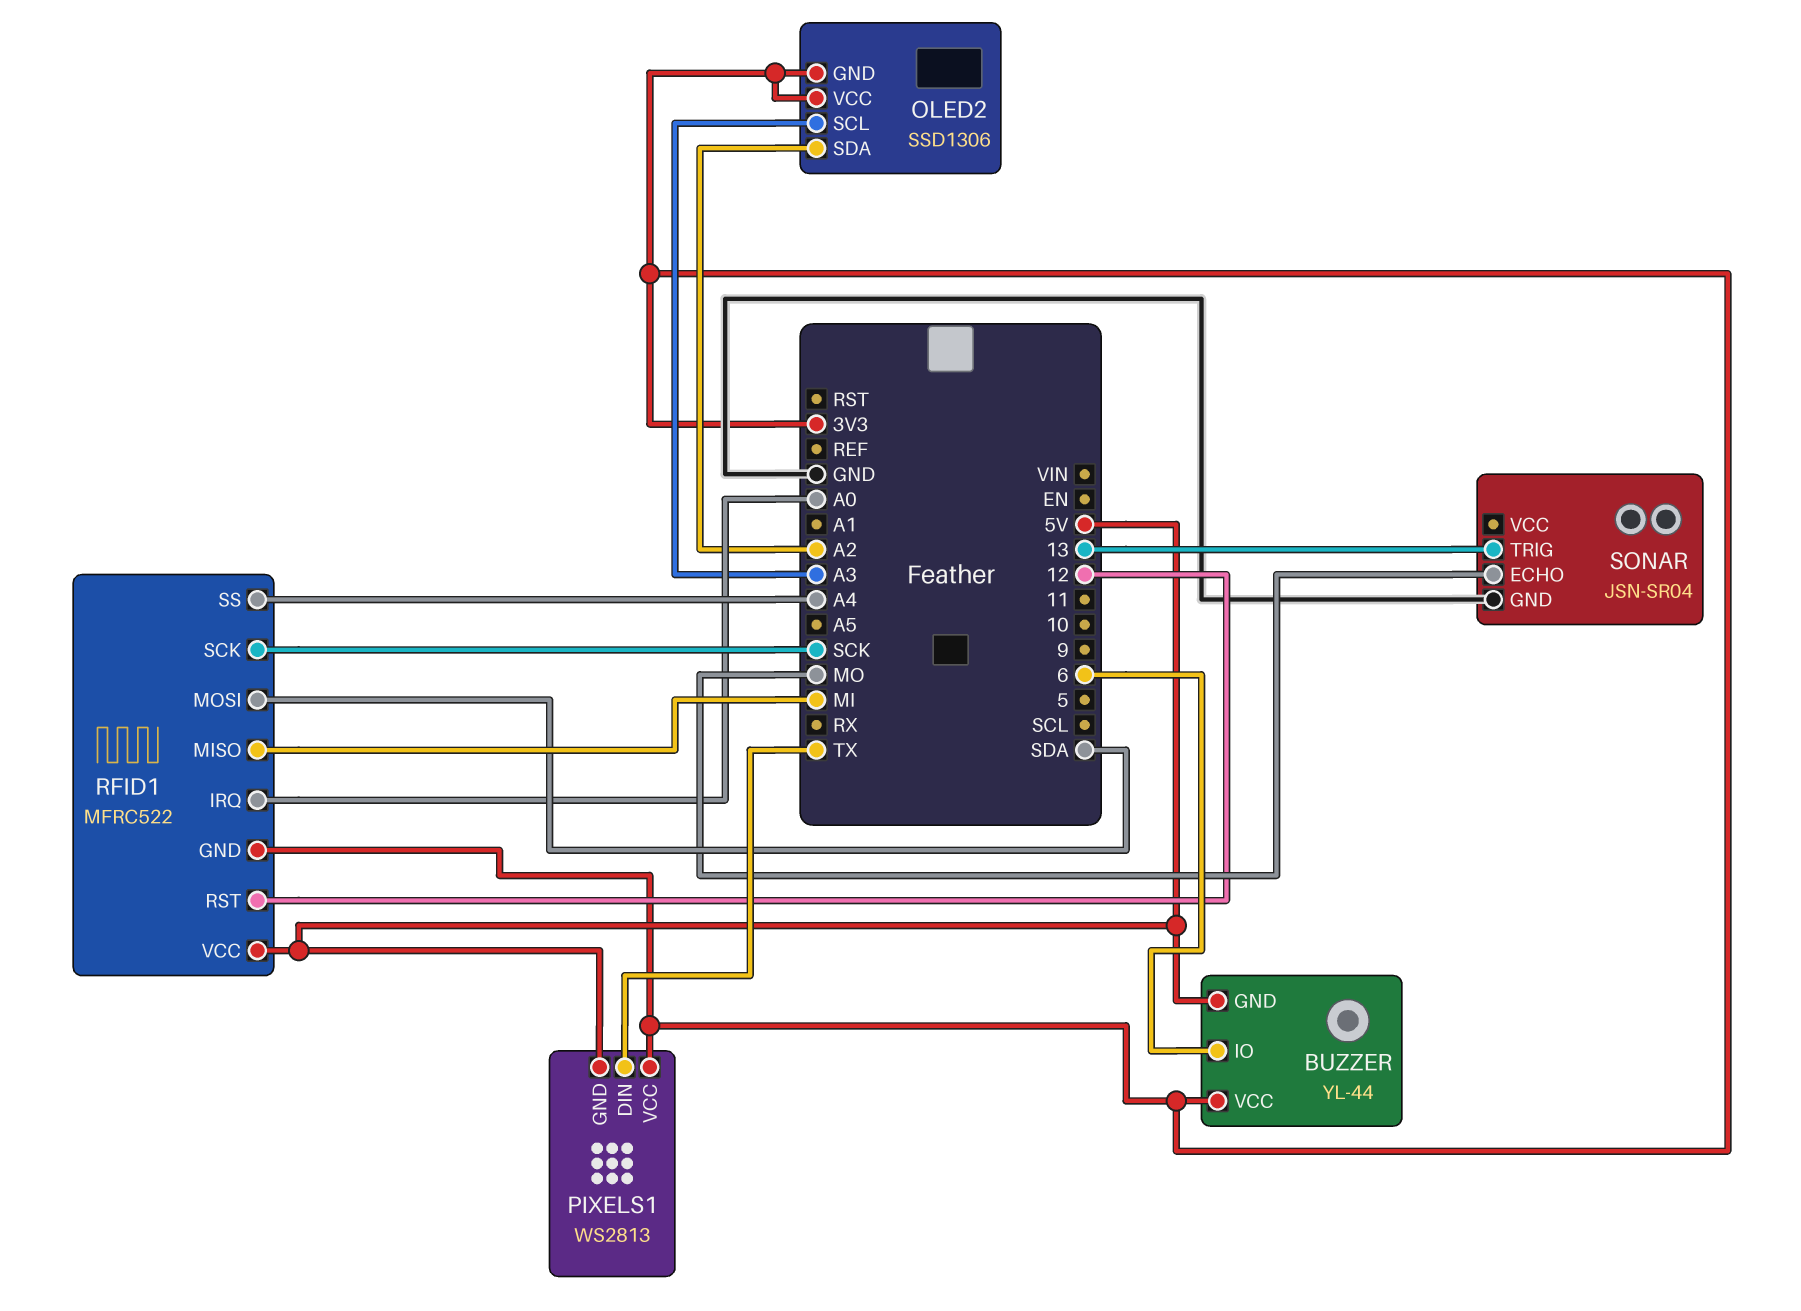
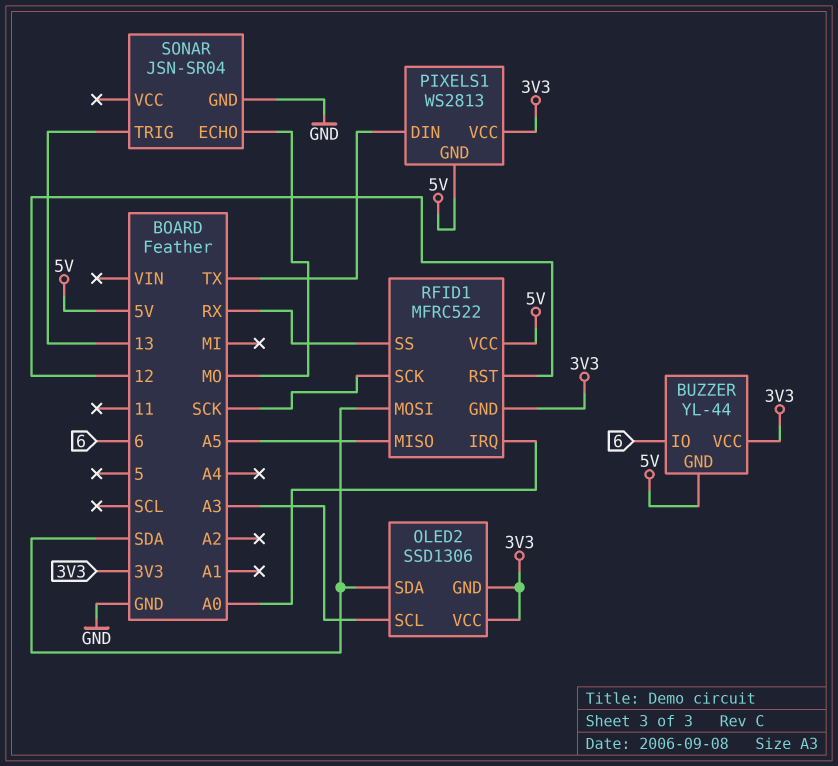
OLED2 pin SDA: A2 -> SDA
RFID1 pin MISO: MI -> A5
RFID1 pin SS: A4 -> RX

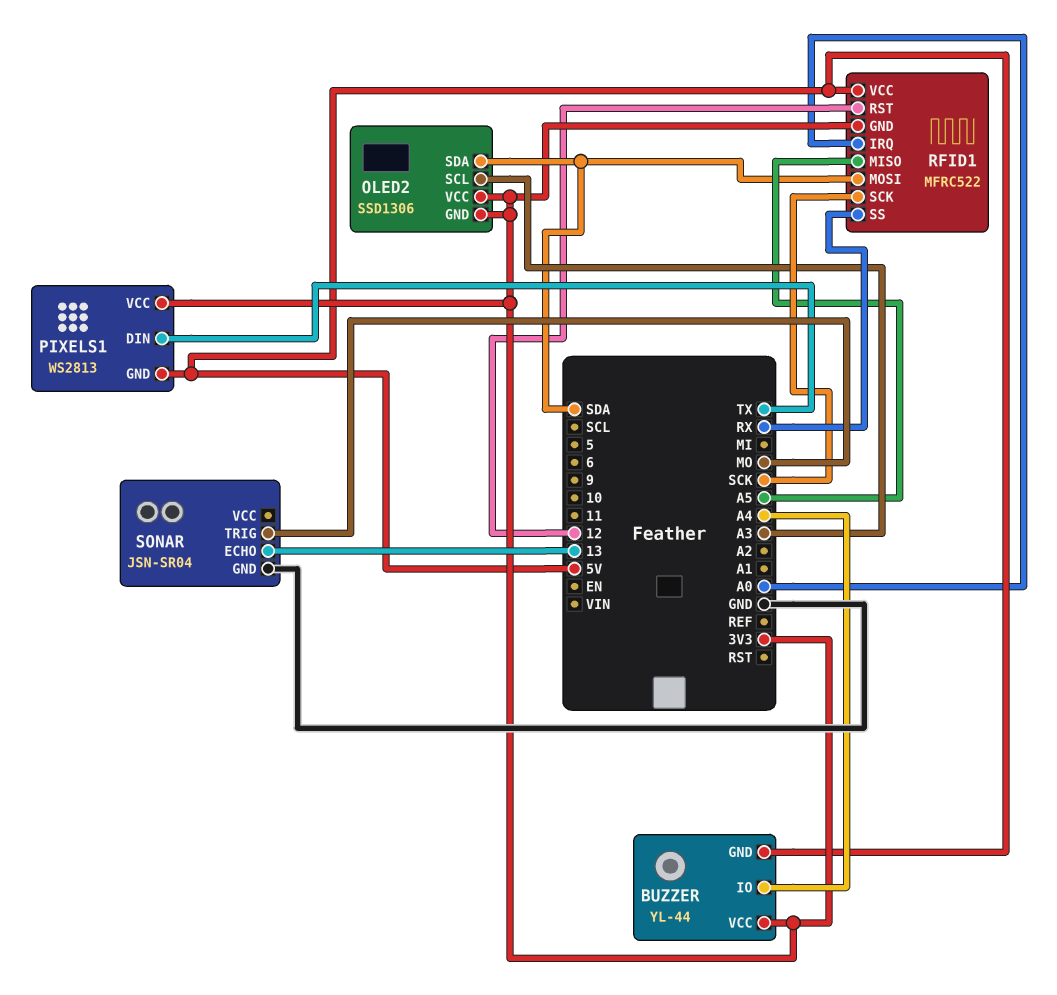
BUZZER pin IO: 6 -> A4
SONAR pin ECHO: MO -> 13
SONAR pin TRIG: 13 -> MO

